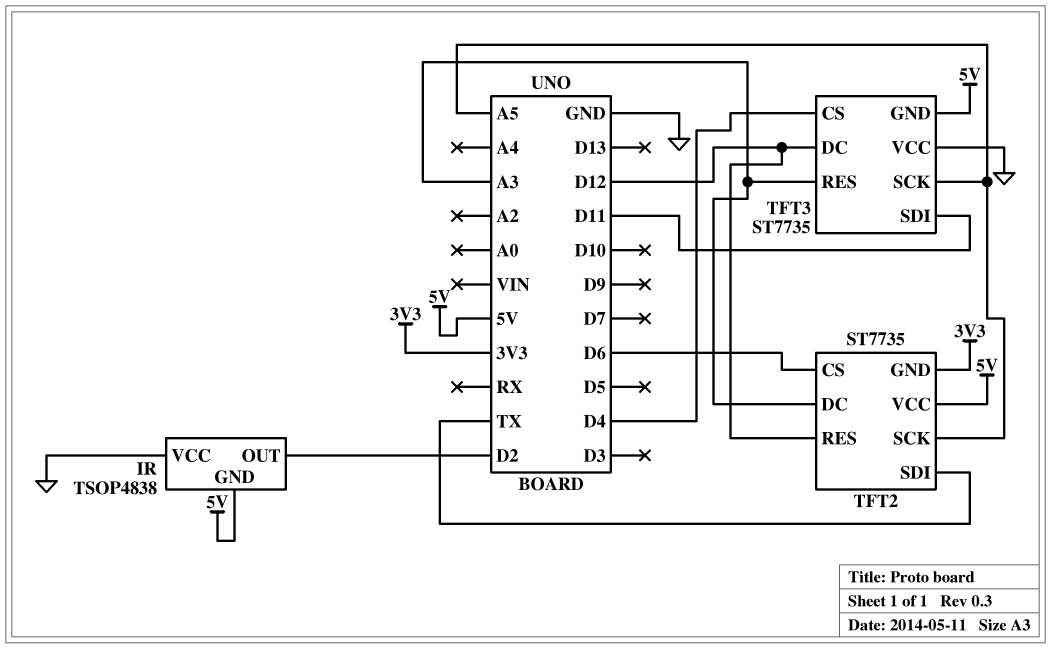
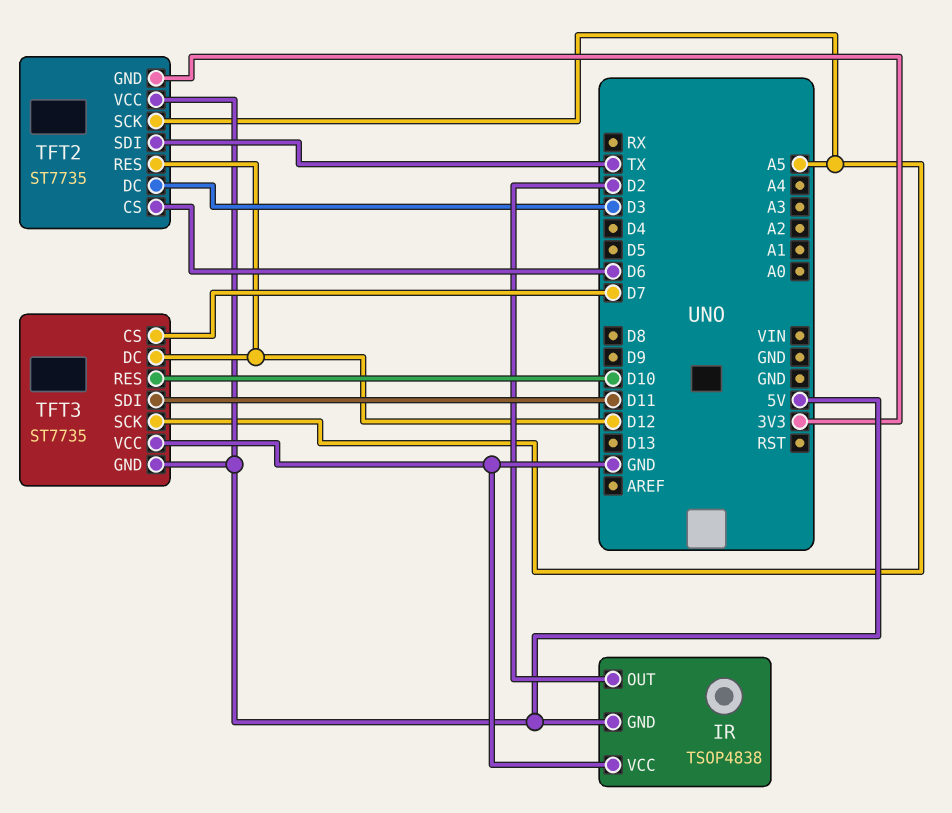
TFT2 pin DC: A3 -> D3
TFT3 pin CS: D4 -> D7
TFT3 pin RES: A3 -> D10

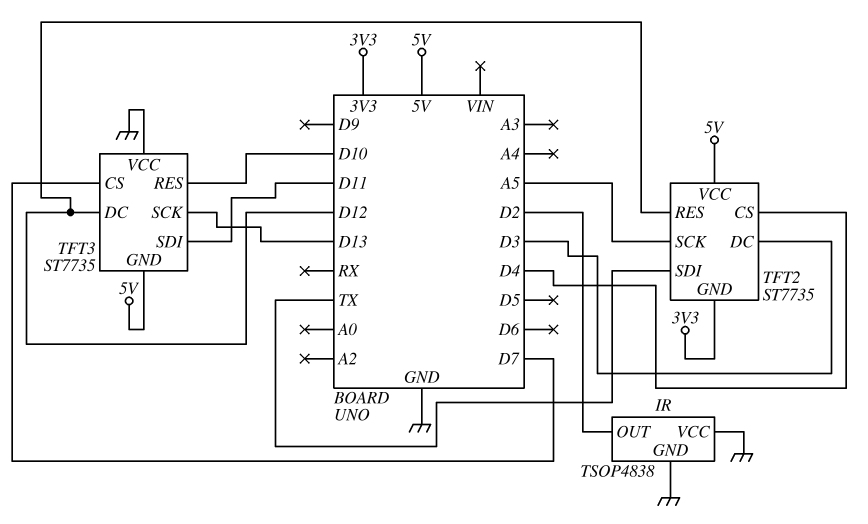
IR pin GND: 5V -> GND
TFT2 pin CS: D6 -> D4
TFT3 pin SCK: A5 -> D13

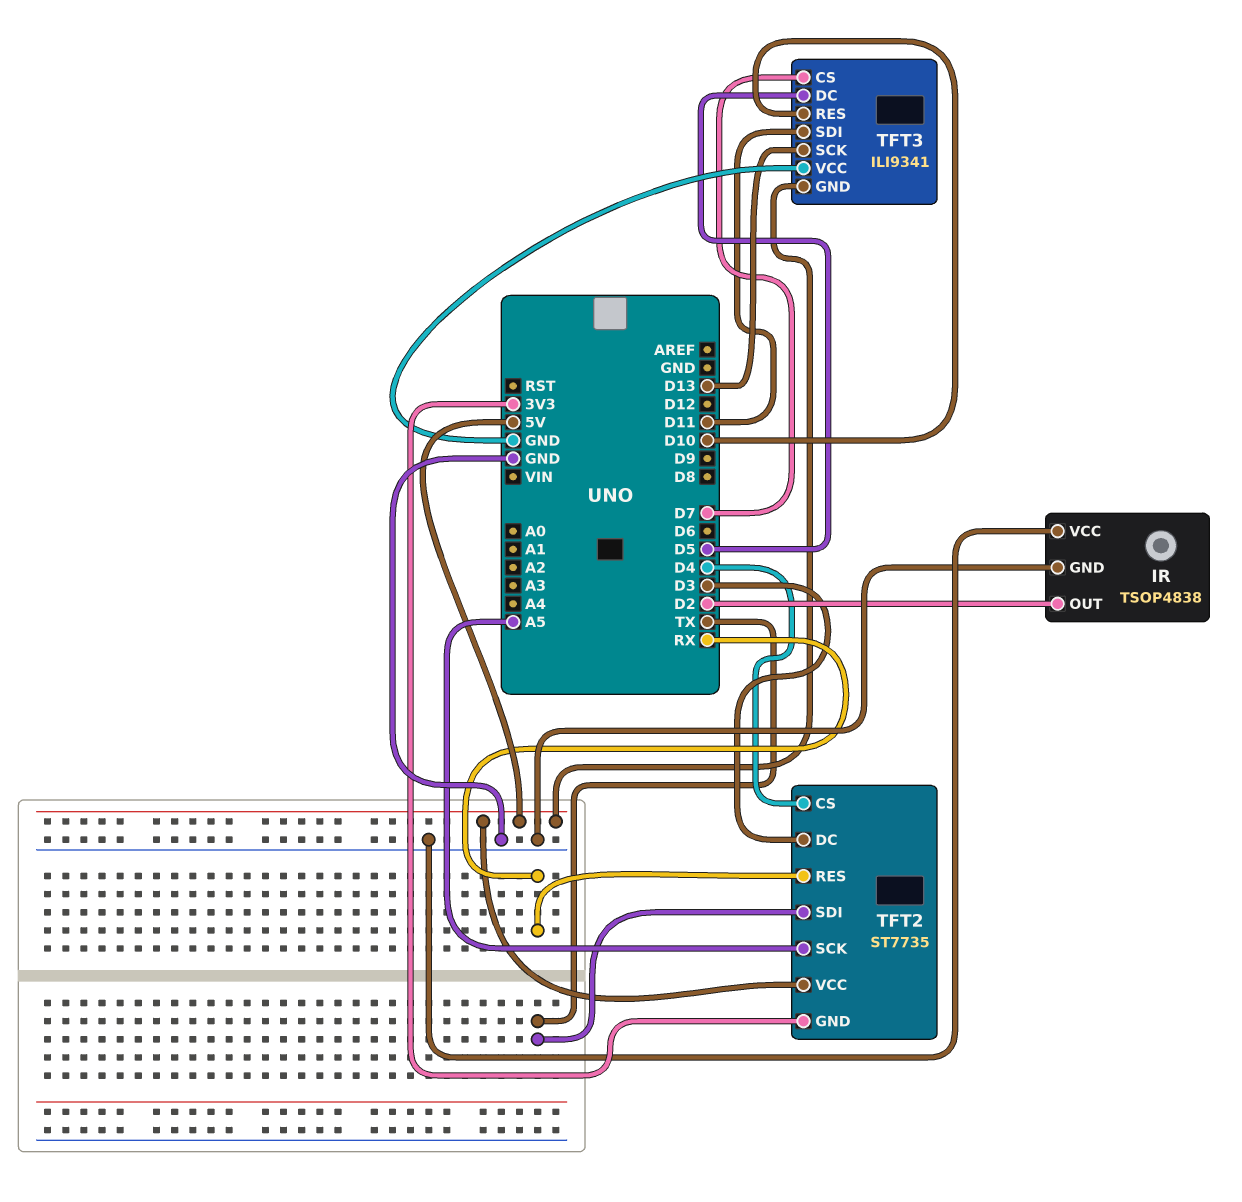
TFT2 pin RES: D12 -> RX
TFT3: ST7735 -> ILI9341
TFT3 pin DC: D12 -> D5

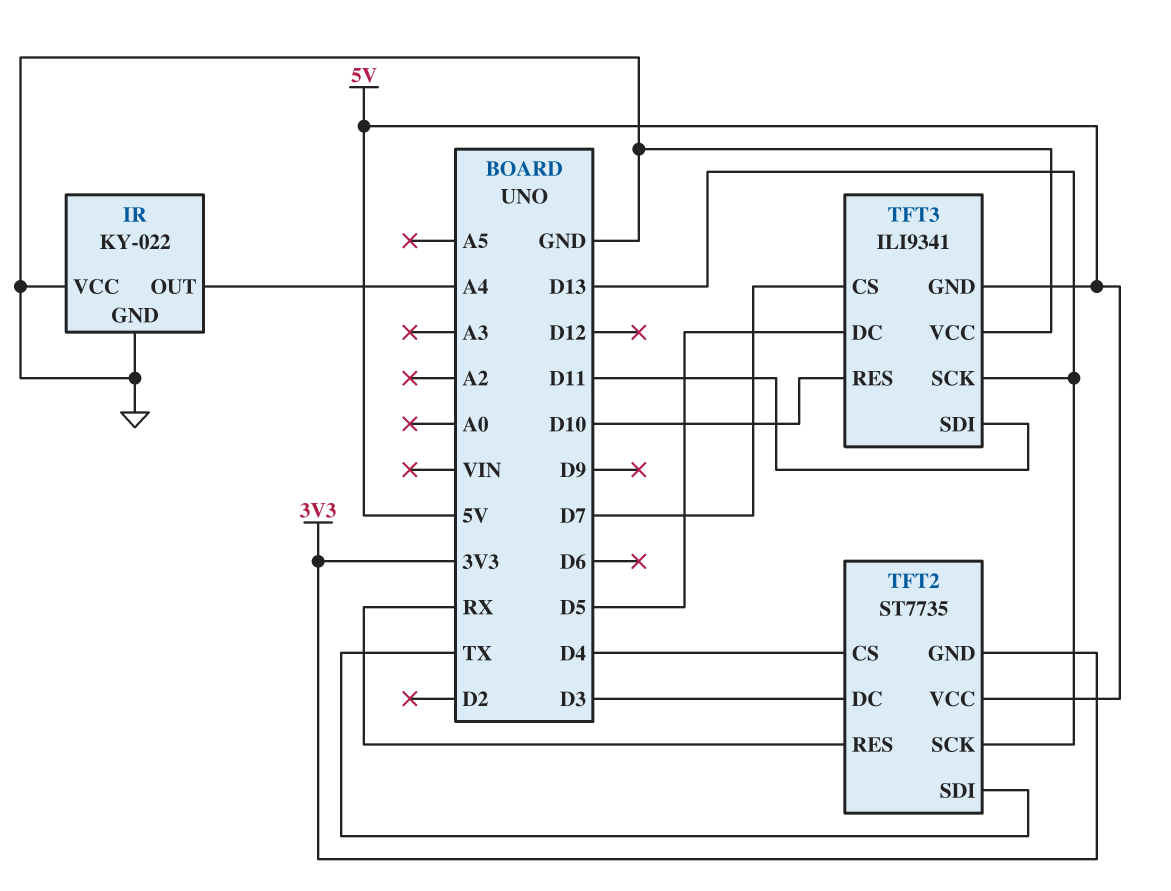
IR: TSOP4838 -> KY-022
IR pin OUT: D2 -> A4
TFT2 pin SCK: A5 -> D13

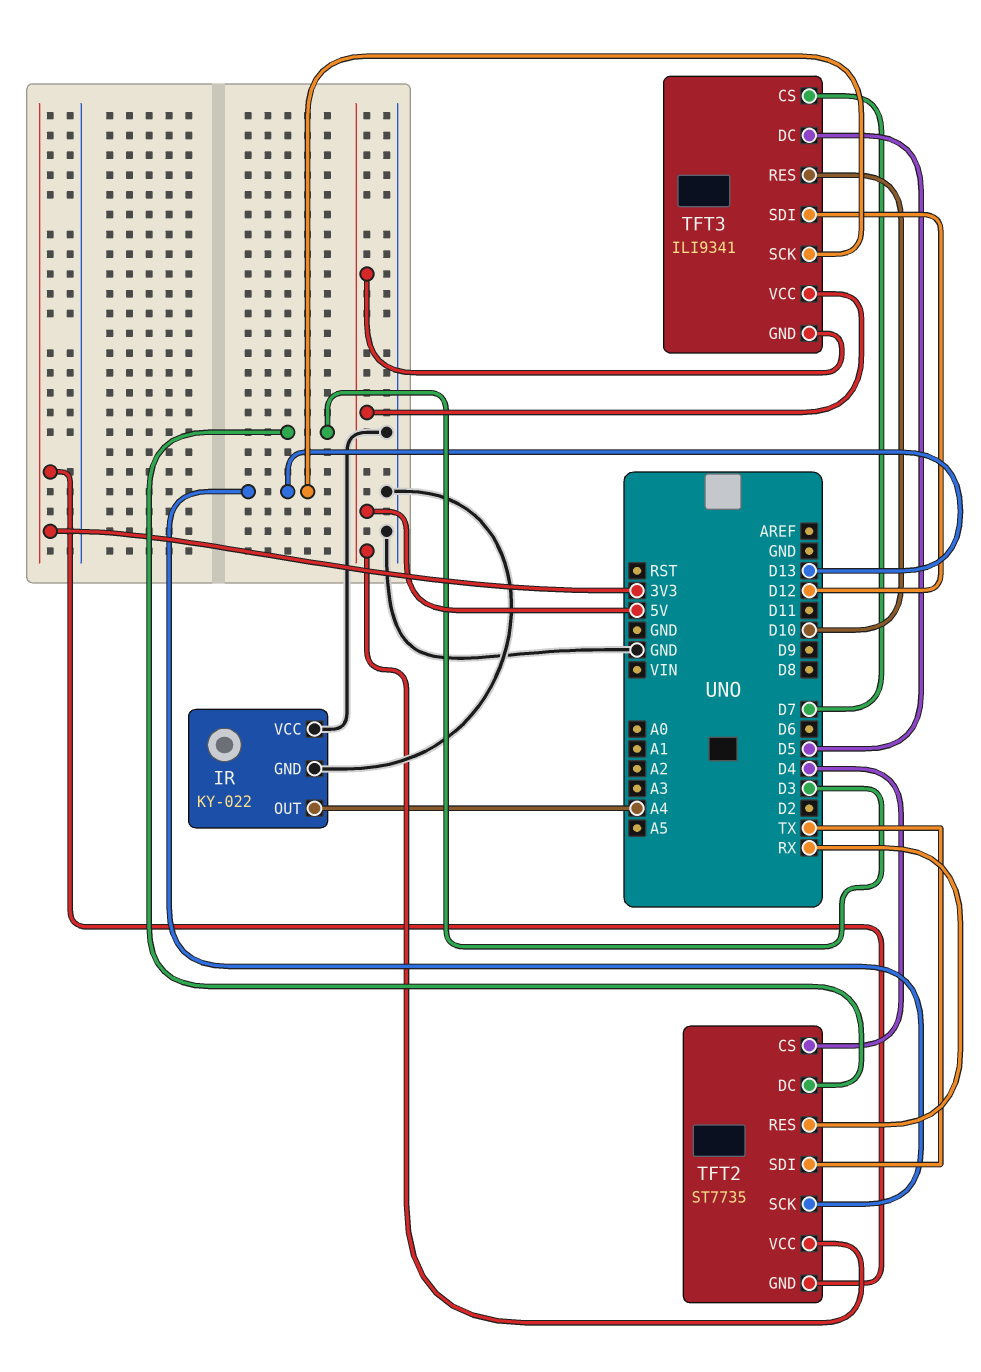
TFT3 pin SDI: D11 -> D12
TFT3 pin VCC: GND -> 5V

